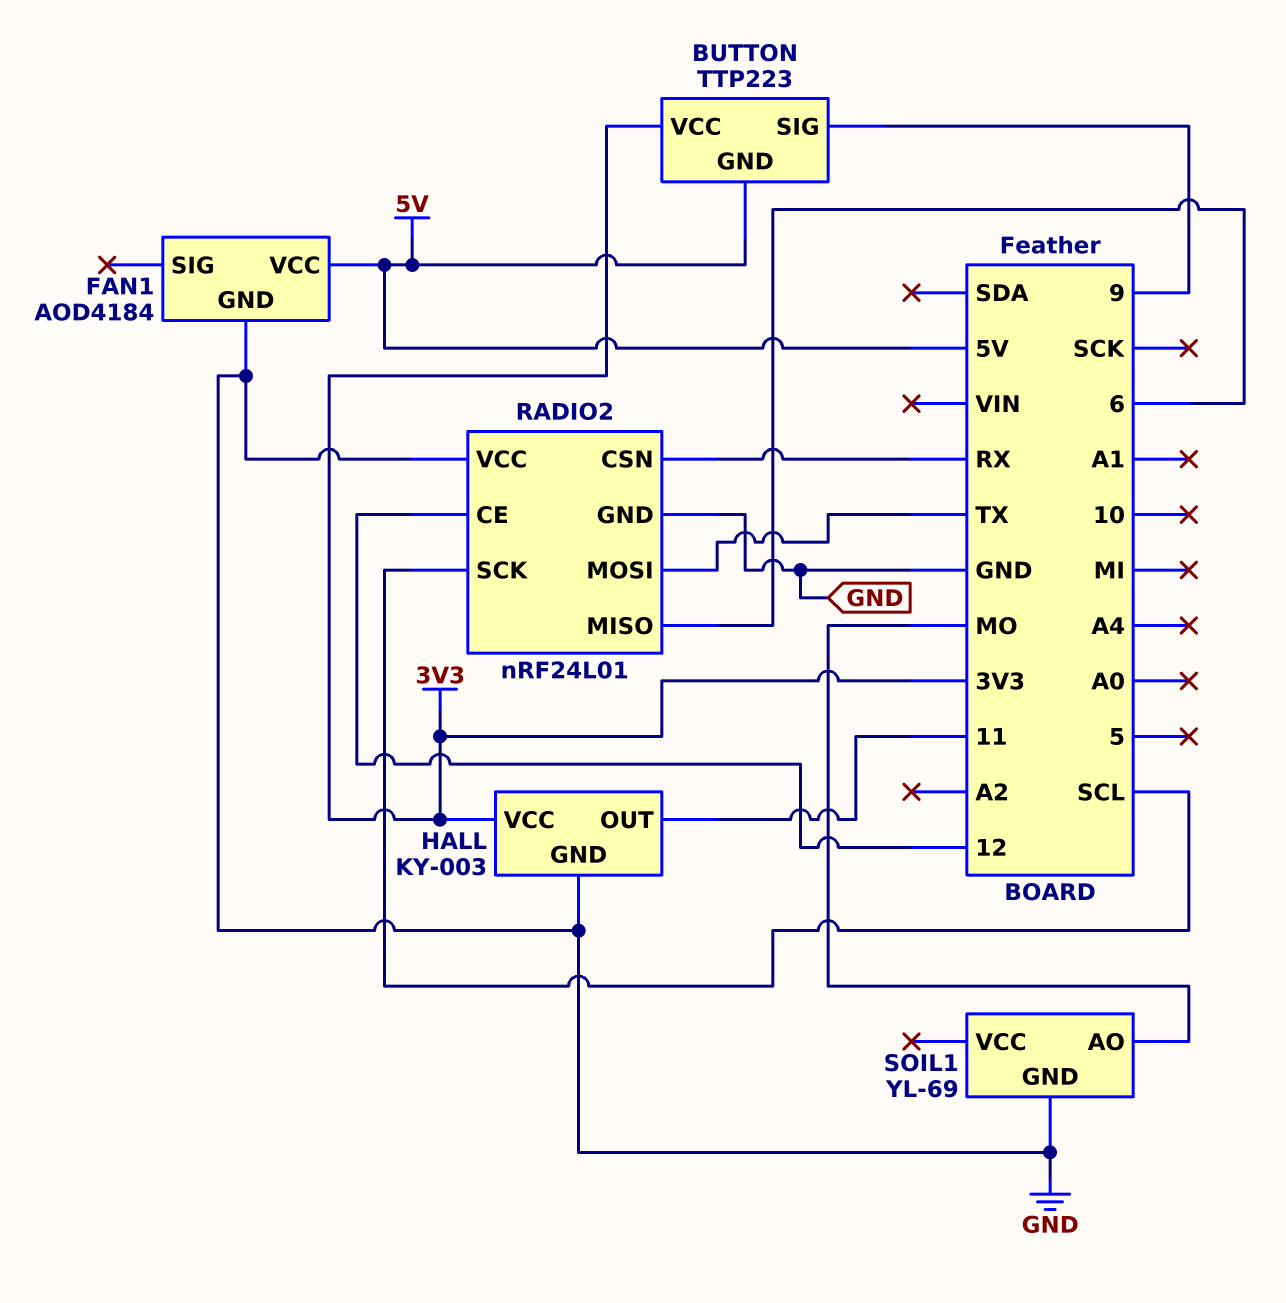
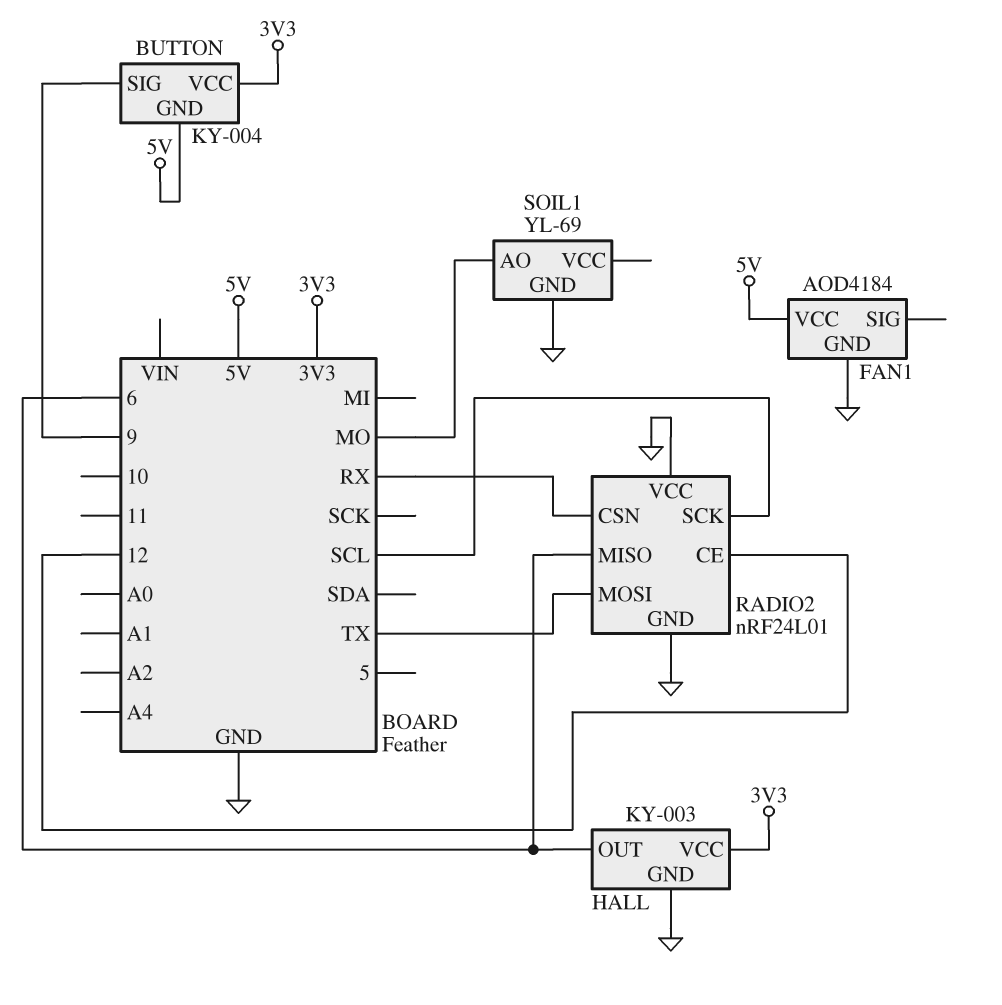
BUTTON: TTP223 -> KY-004
HALL pin OUT: 11 -> 6

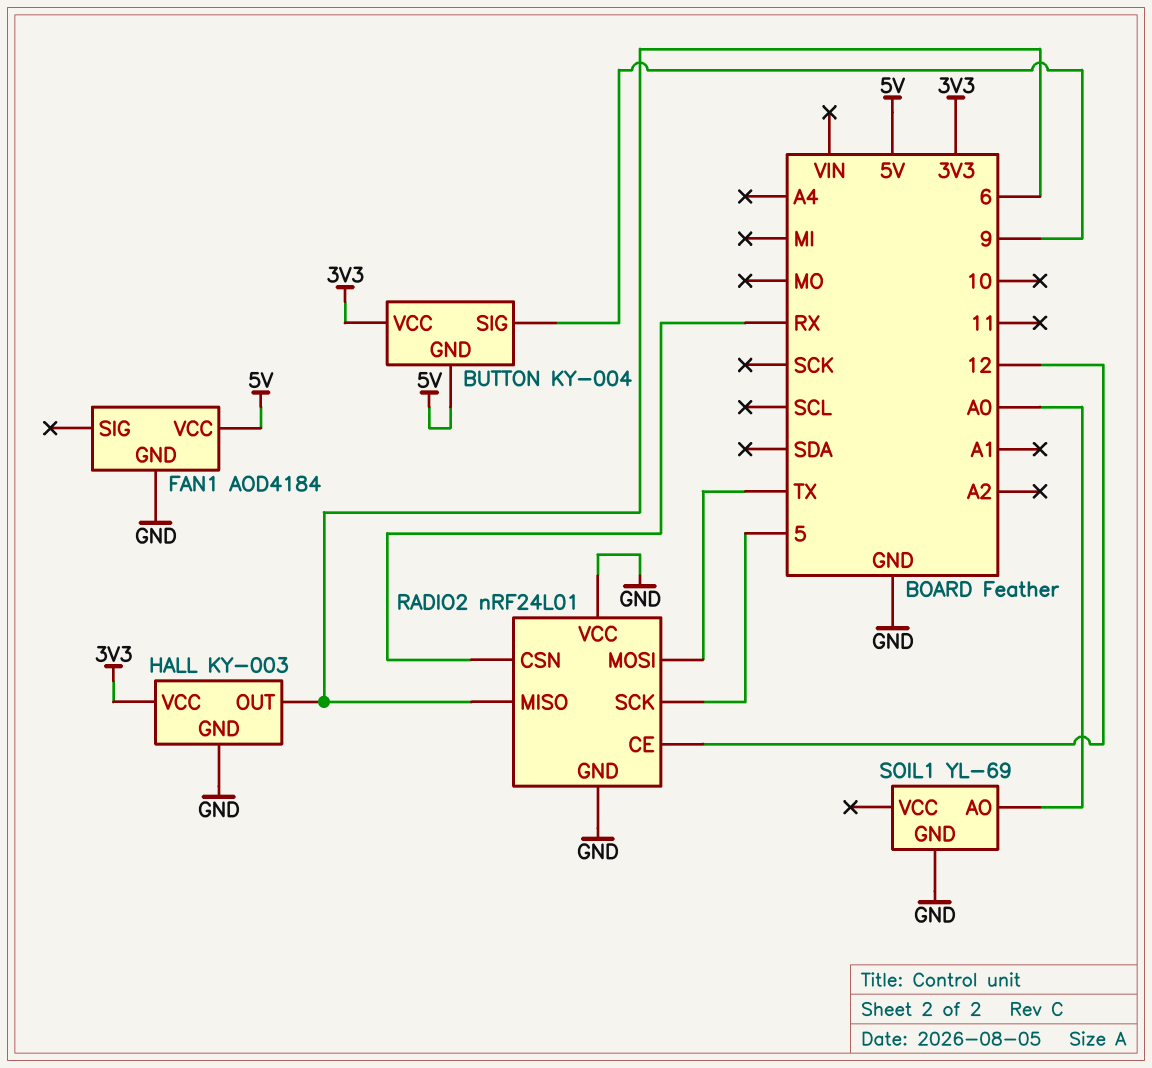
RADIO2 pin SCK: SCL -> 5
SOIL1 pin AO: MO -> A0

